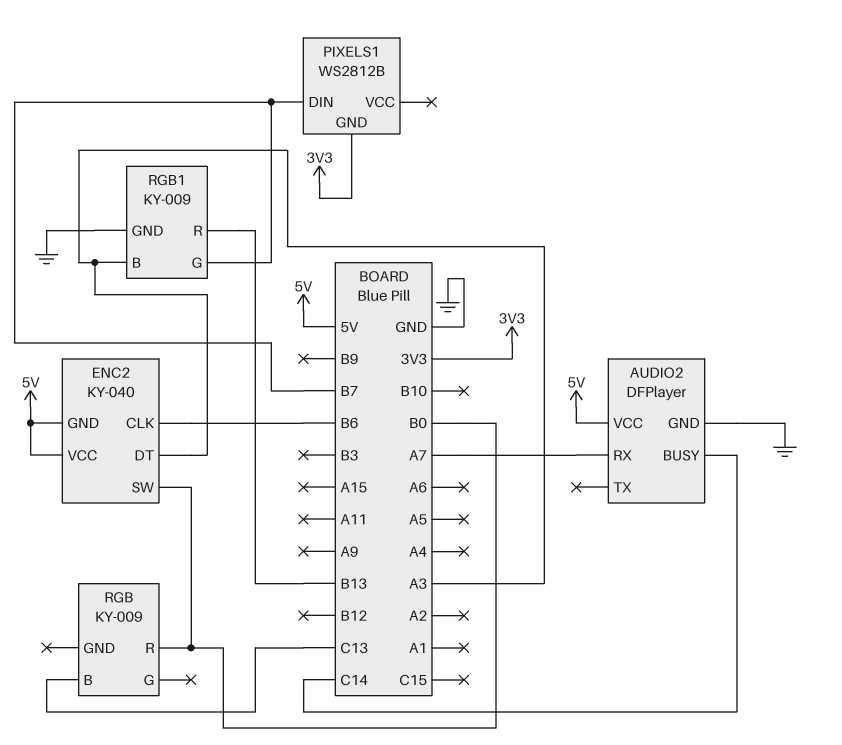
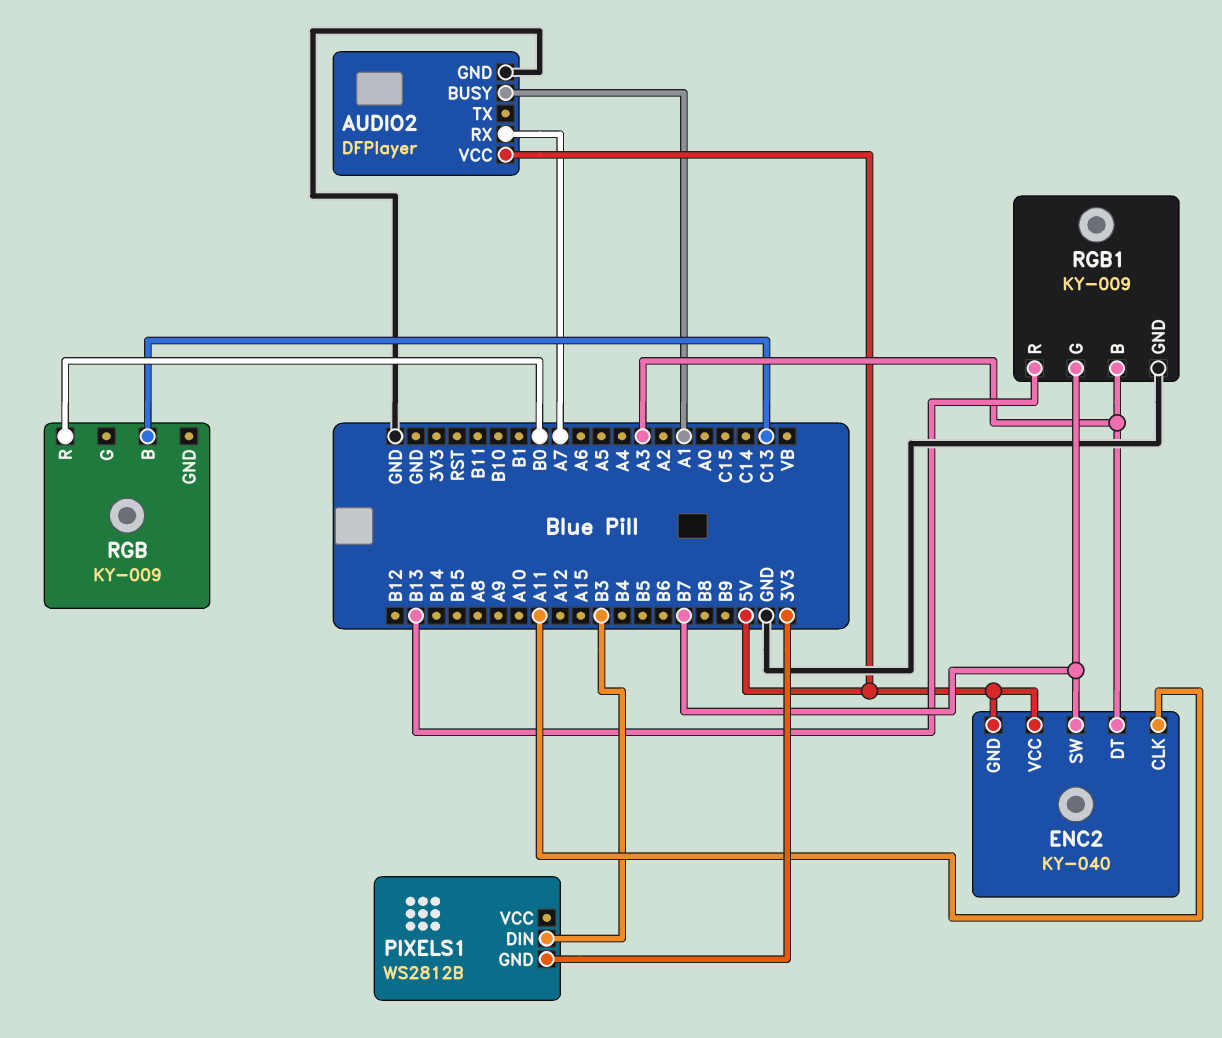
AUDIO2 pin BUSY: C14 -> A1
ENC2 pin CLK: B6 -> A11
ENC2 pin SW: B0 -> B7
PIXELS1 pin DIN: B7 -> B3

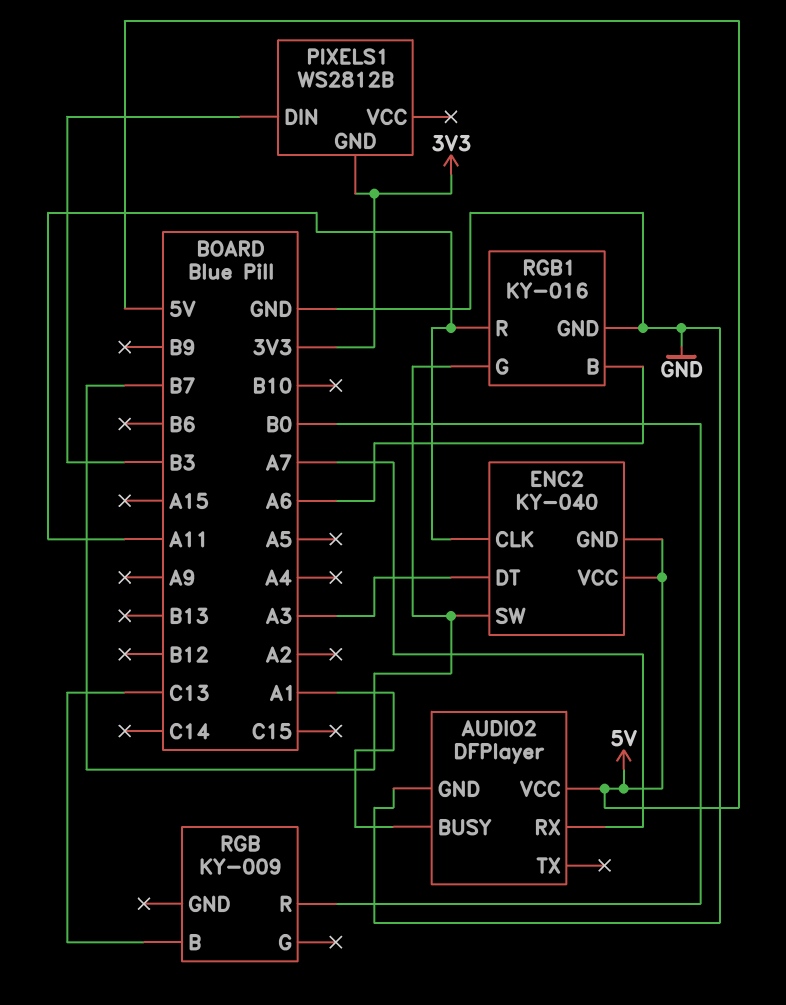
RGB1: KY-009 -> KY-016
RGB1 pin B: A3 -> A6
RGB1 pin R: B13 -> A11

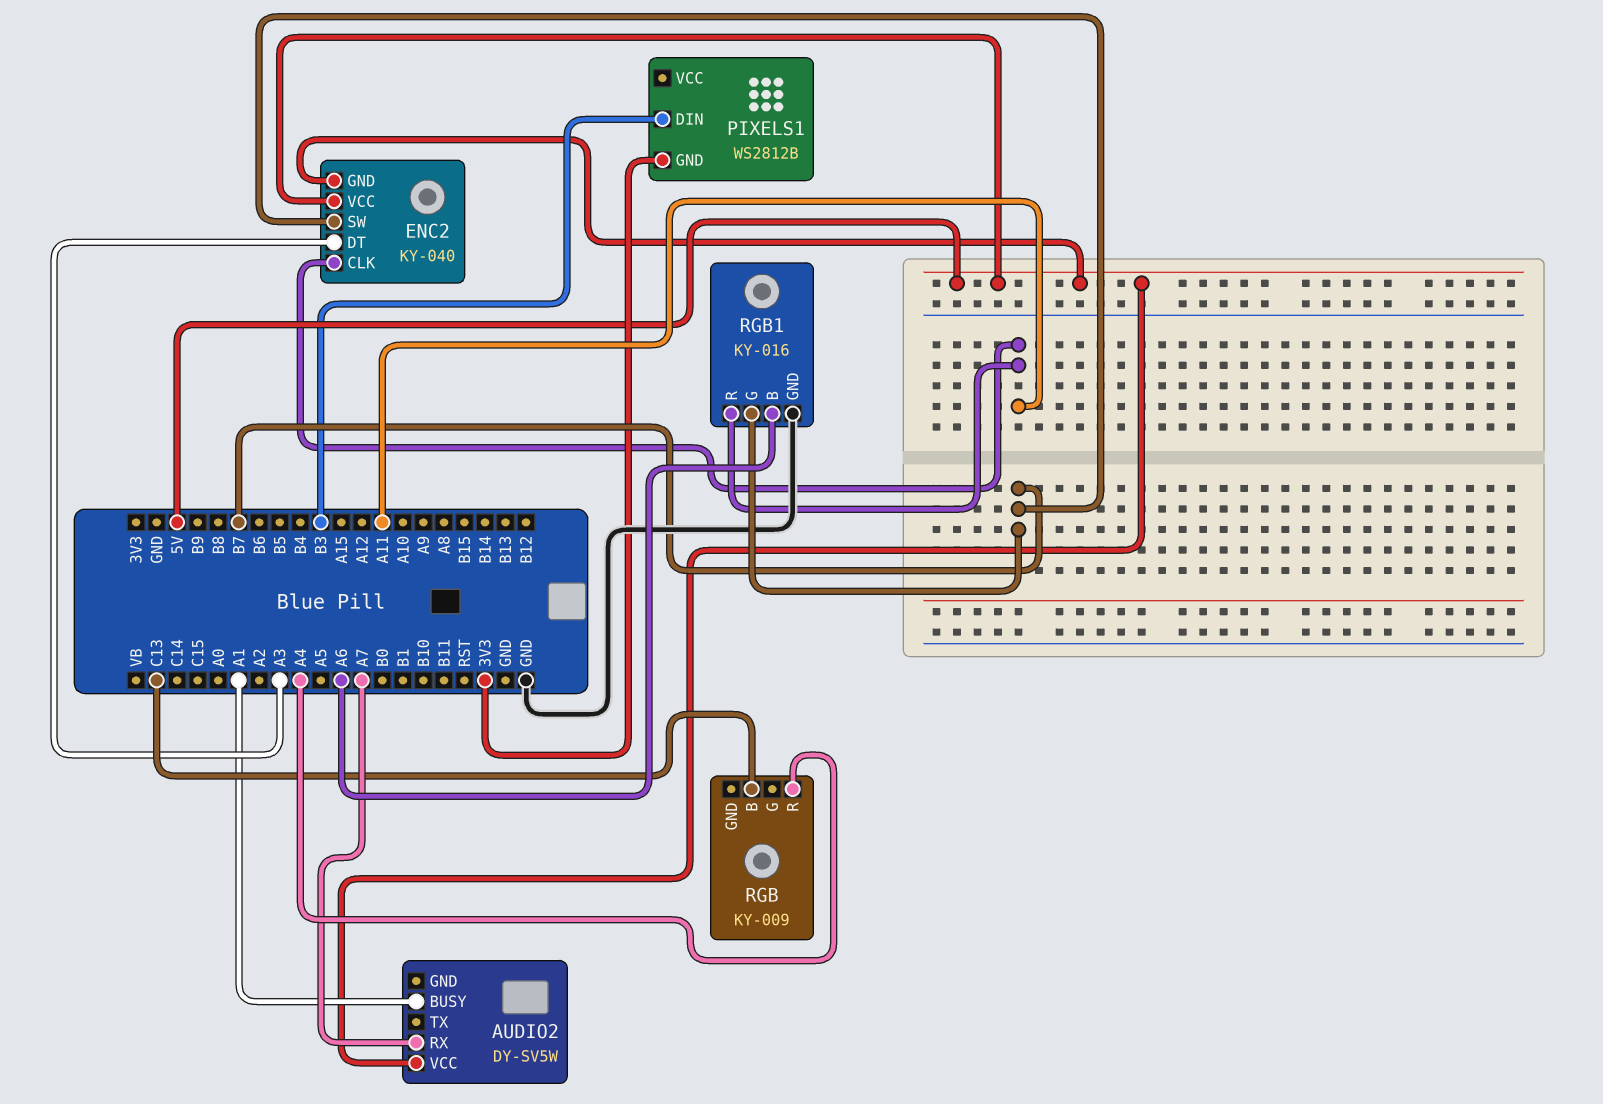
AUDIO2: DFPlayer -> DY-SV5W
AUDIO2 pin GND: GND -> none
RGB pin R: B0 -> A4

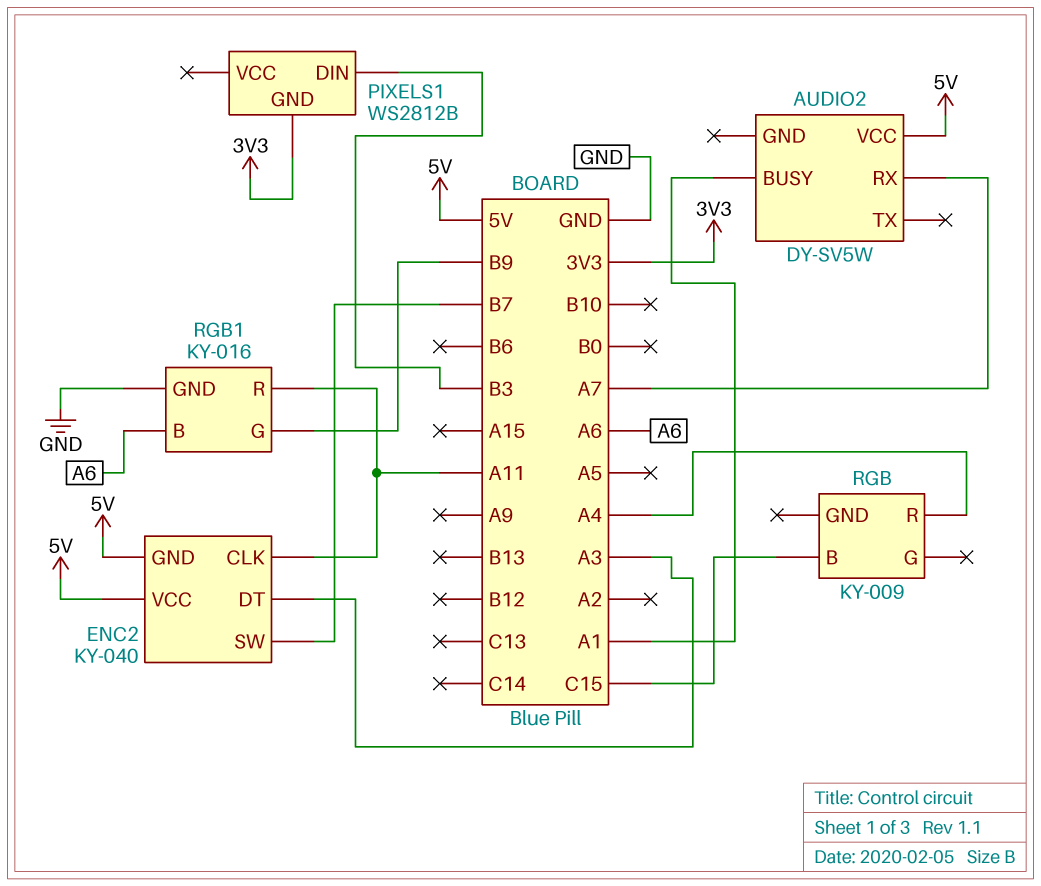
RGB pin B: C13 -> C15
RGB1 pin G: B7 -> B9

